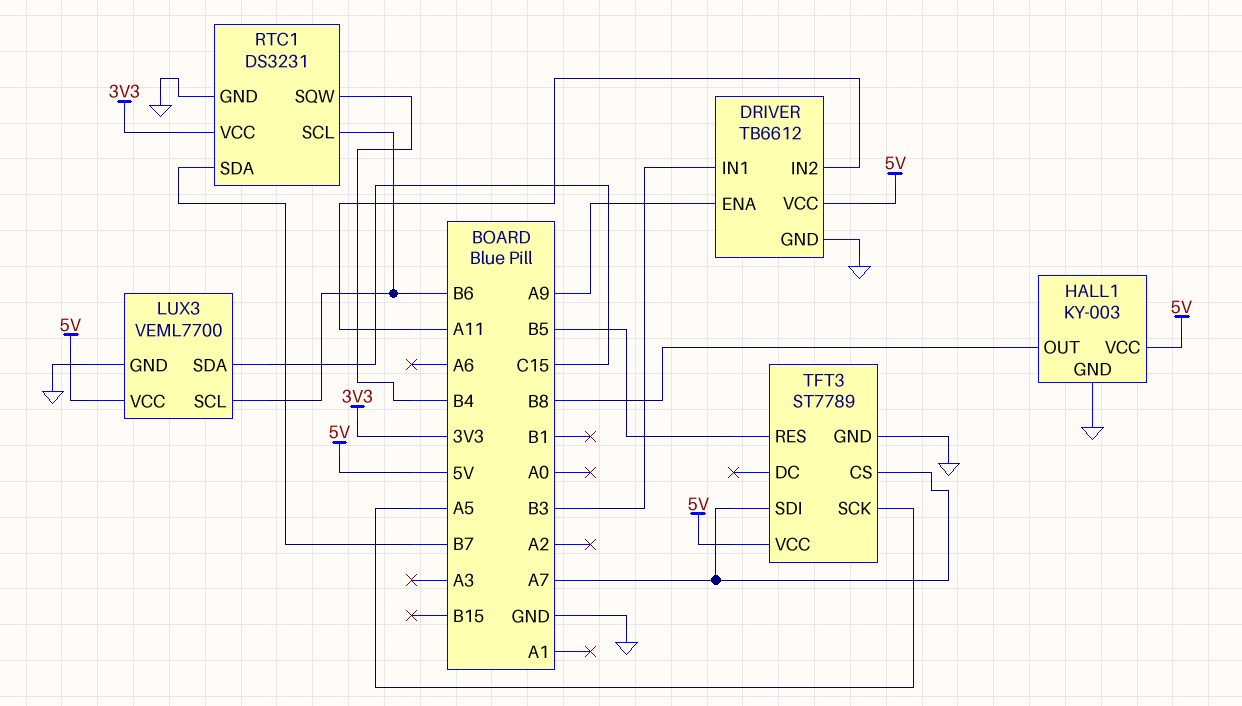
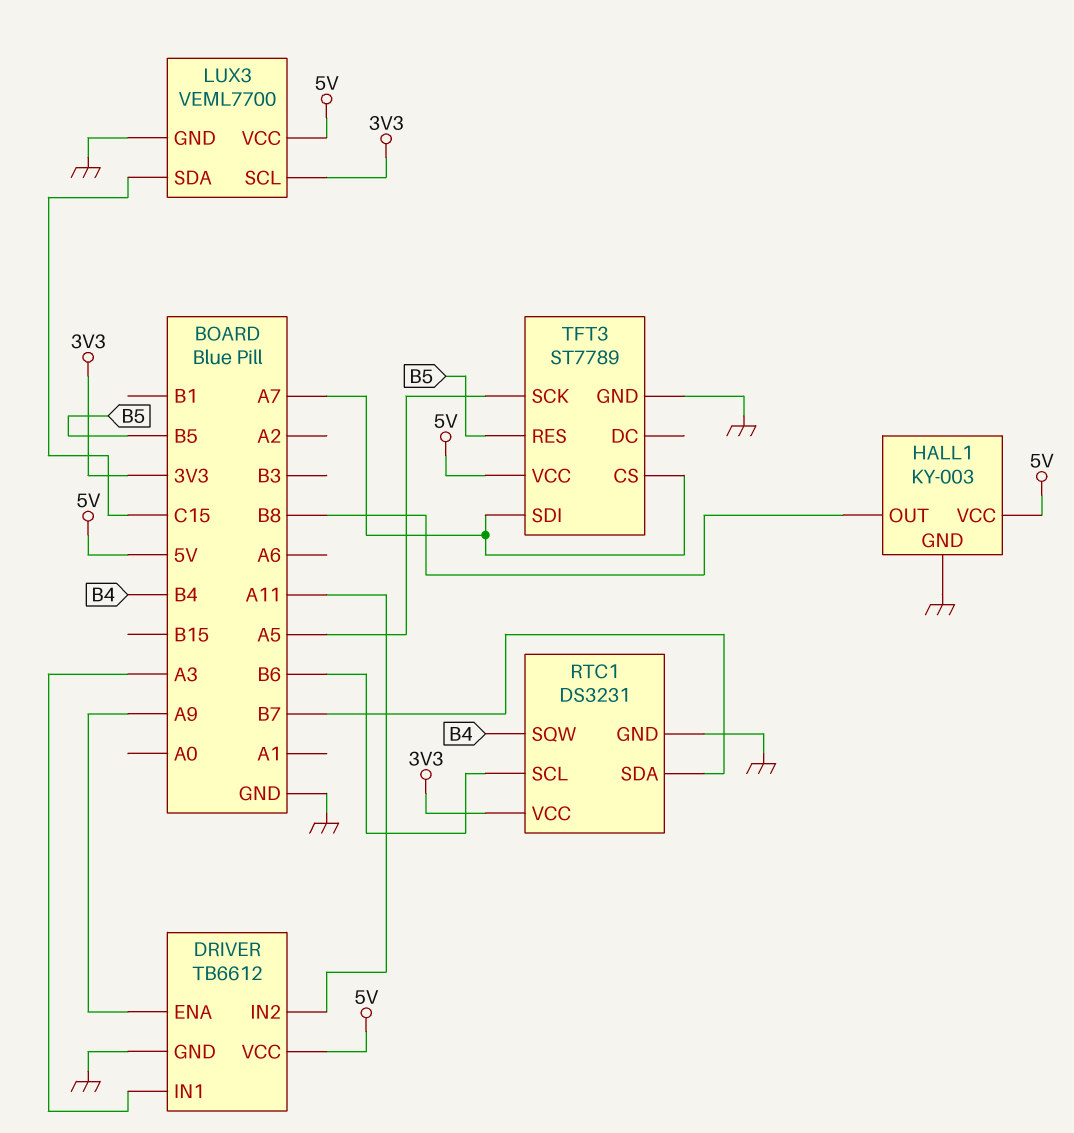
DRIVER pin IN1: B3 -> A3
LUX3 pin SCL: B6 -> 3V3

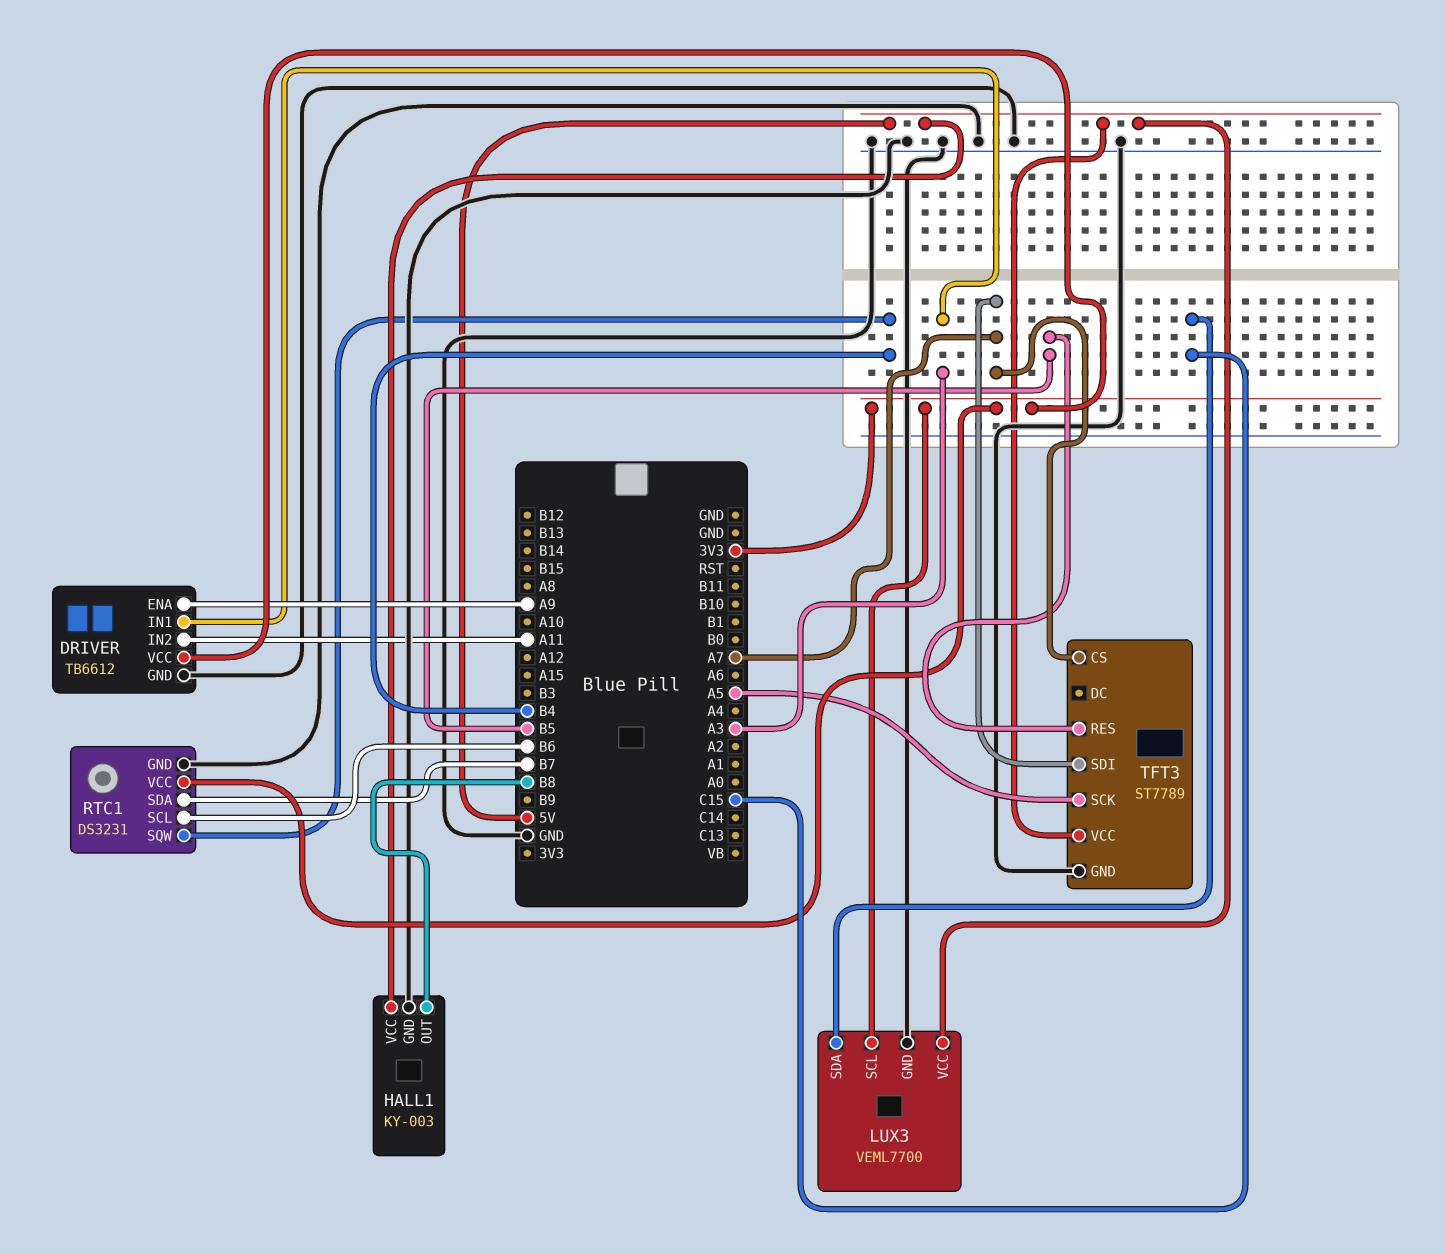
DRIVER pin VCC: 5V -> 3V3

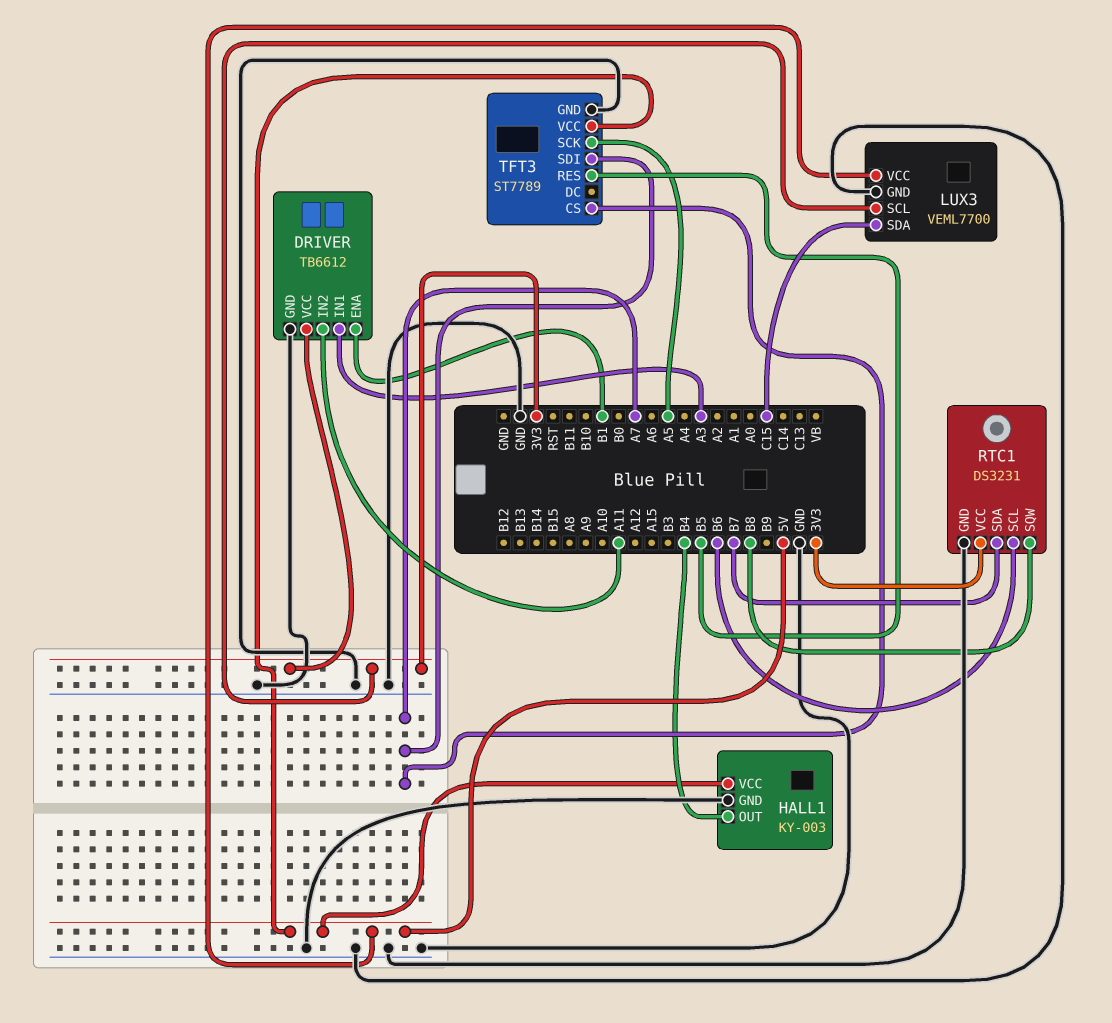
DRIVER pin ENA: A9 -> B1
HALL1 pin OUT: B8 -> B4
RTC1 pin SQW: B4 -> B8

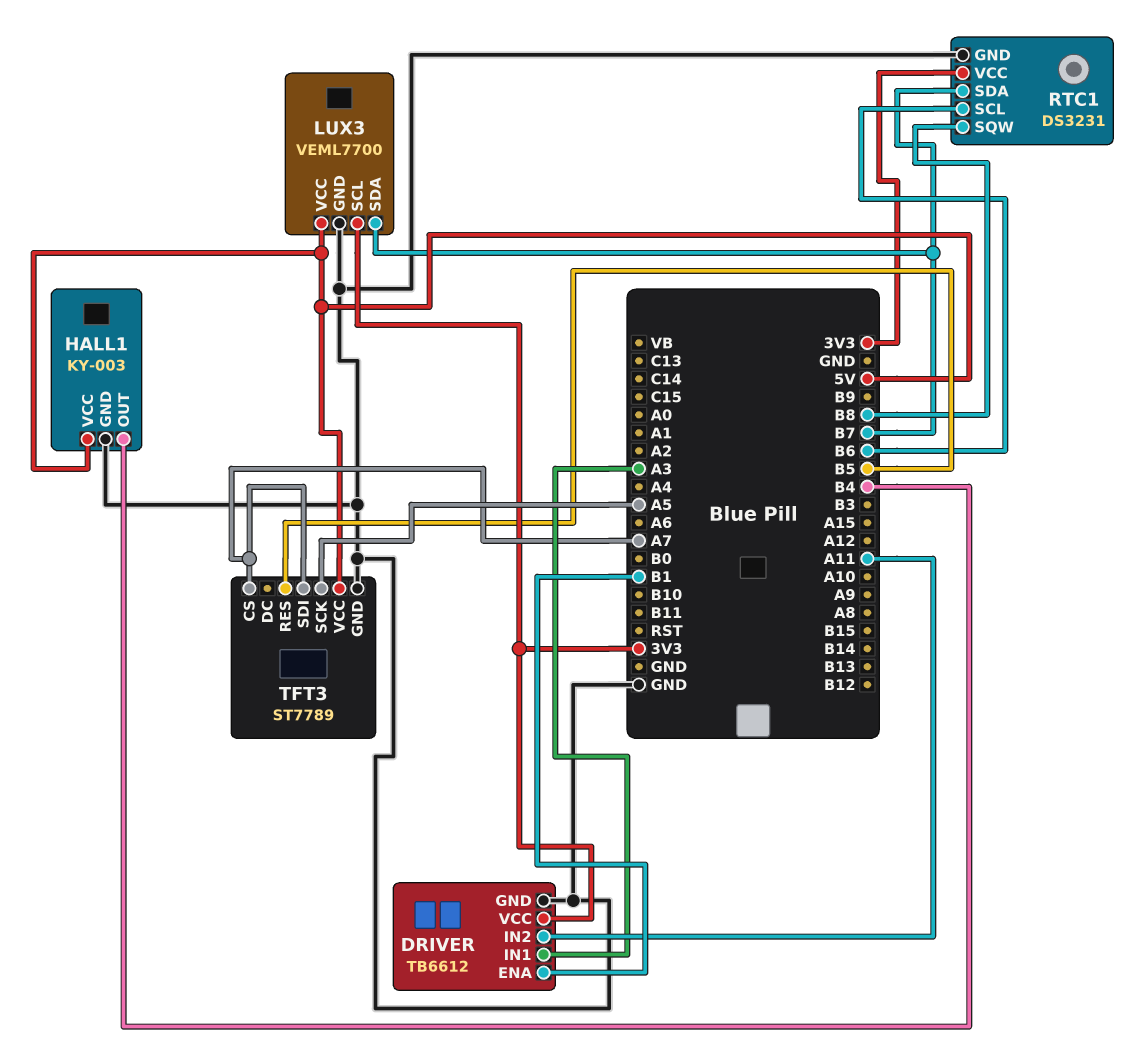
LUX3 pin SDA: C15 -> B7

